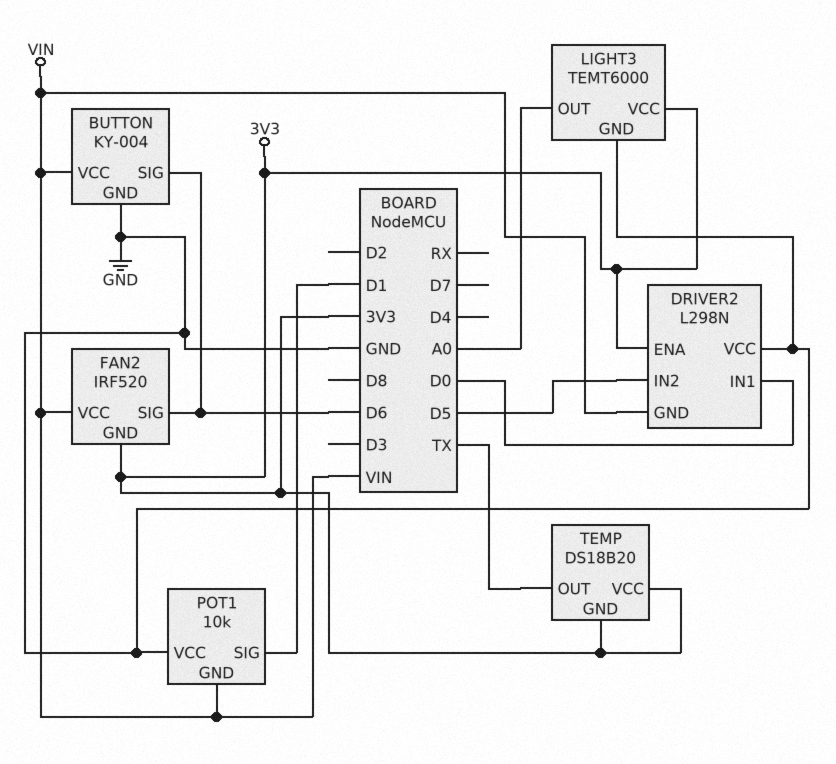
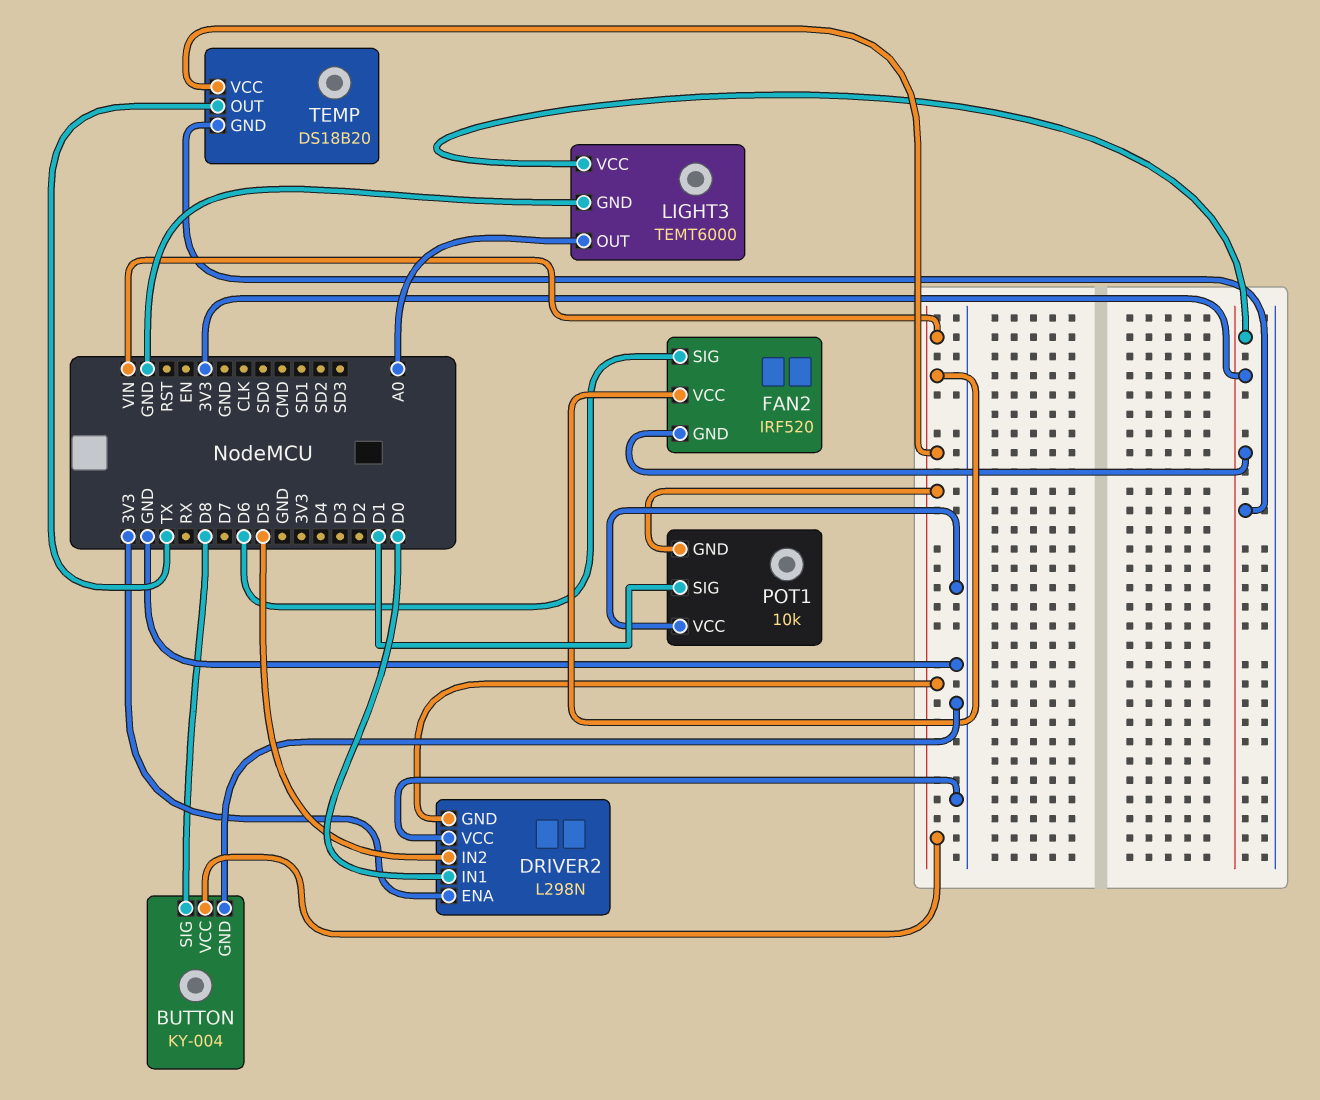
BUTTON pin SIG: D6 -> D8
TEMP pin VCC: 3V3 -> VIN

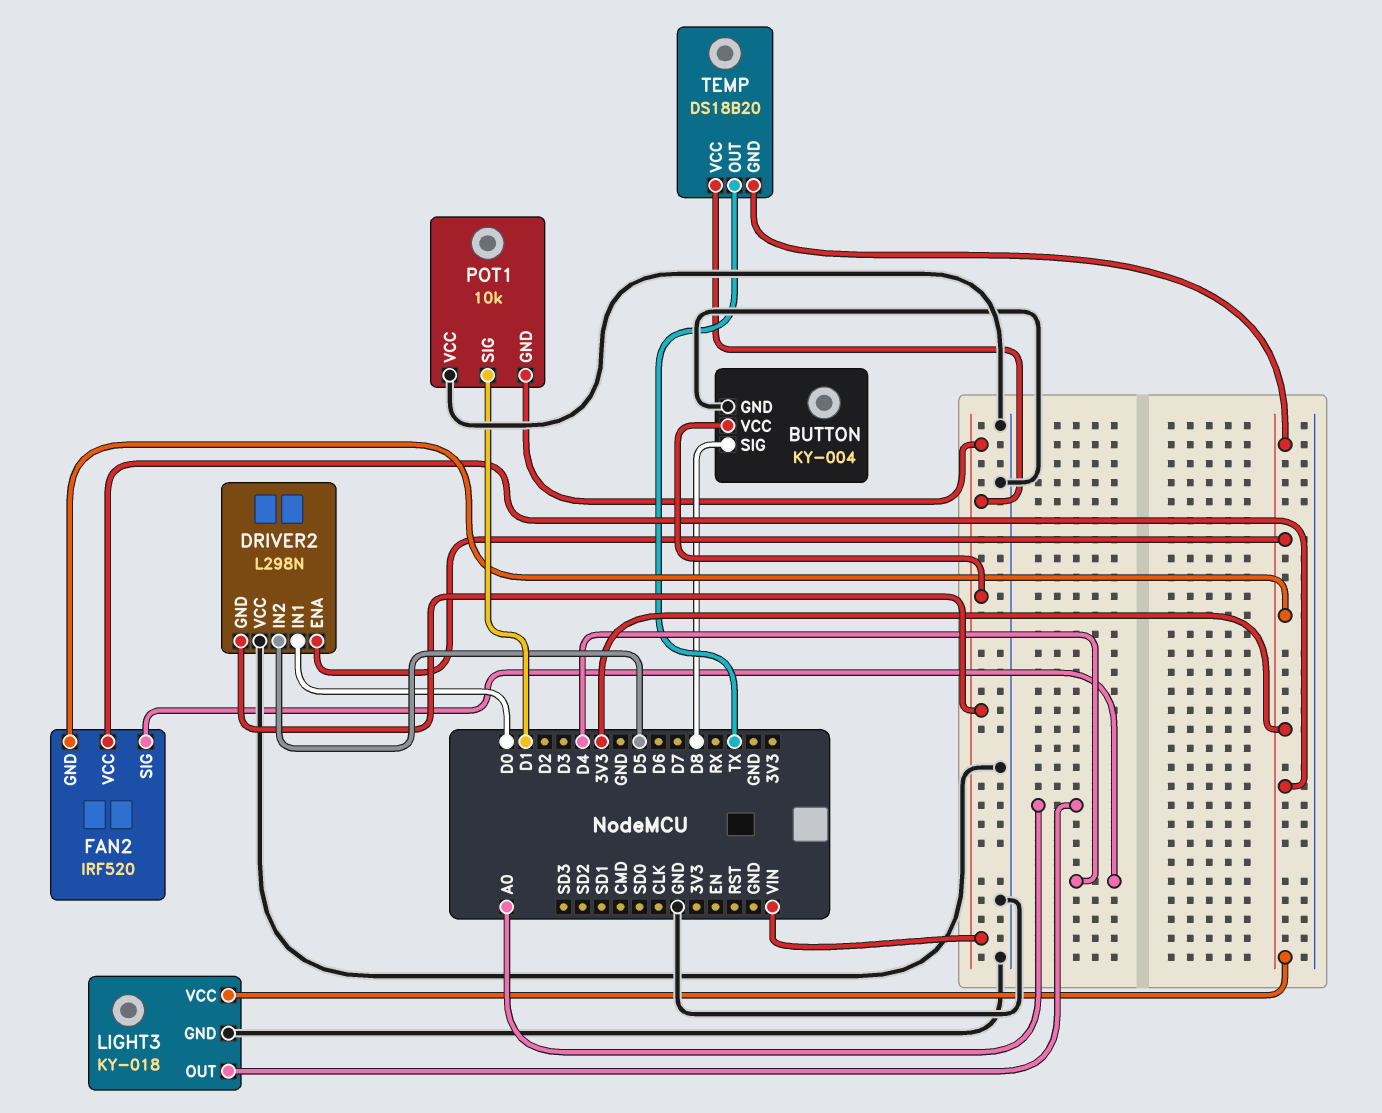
FAN2 pin SIG: D6 -> D4
FAN2 pin VCC: VIN -> 3V3
LIGHT3: TEMT6000 -> KY-018

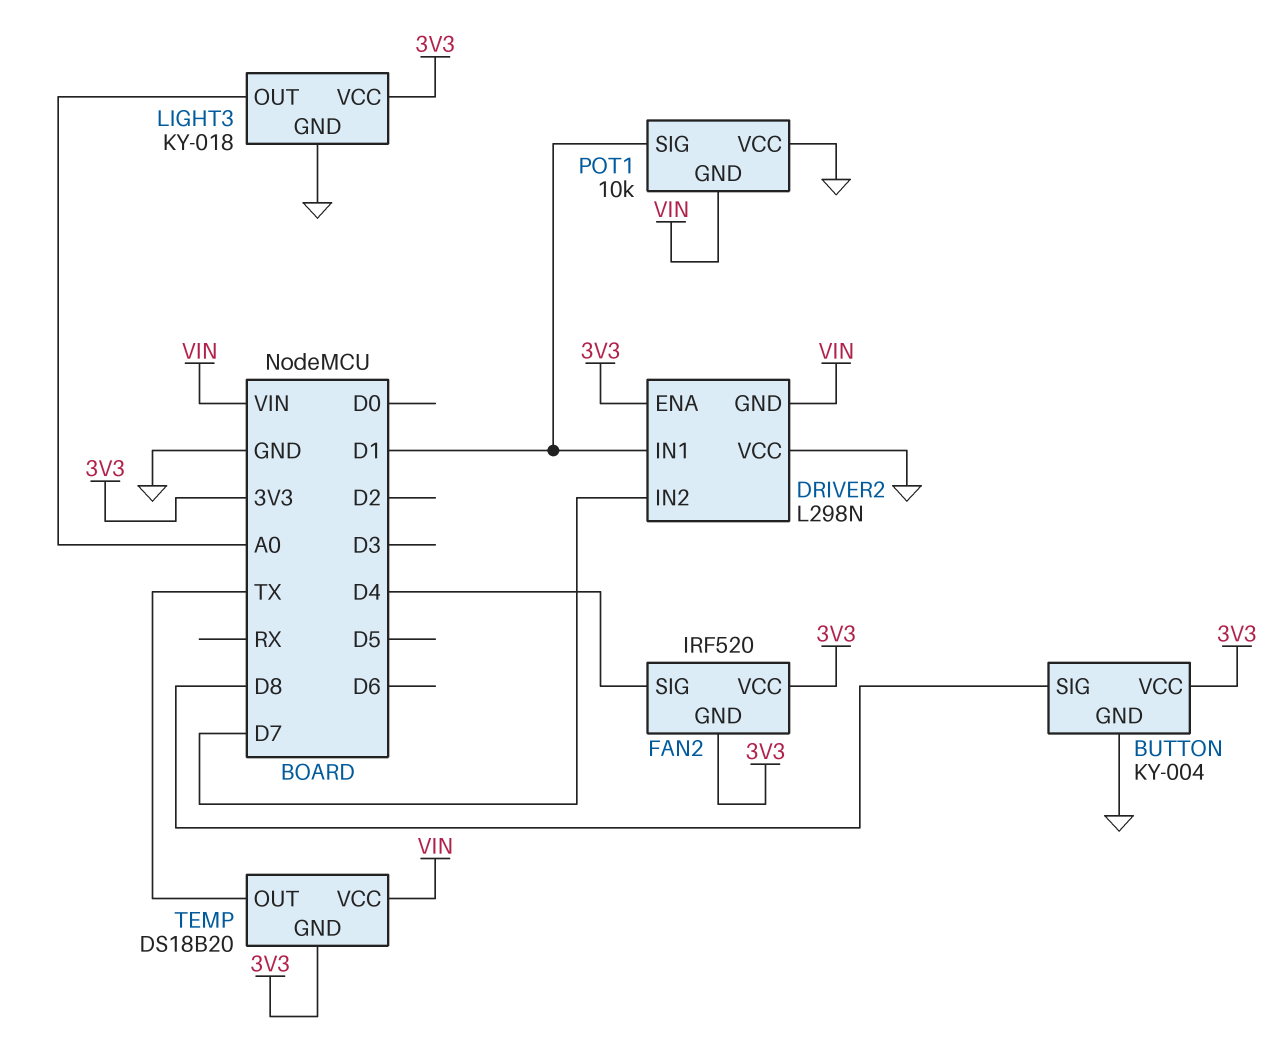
BUTTON pin VCC: VIN -> 3V3
DRIVER2 pin IN1: D0 -> D1
DRIVER2 pin IN2: D5 -> D7

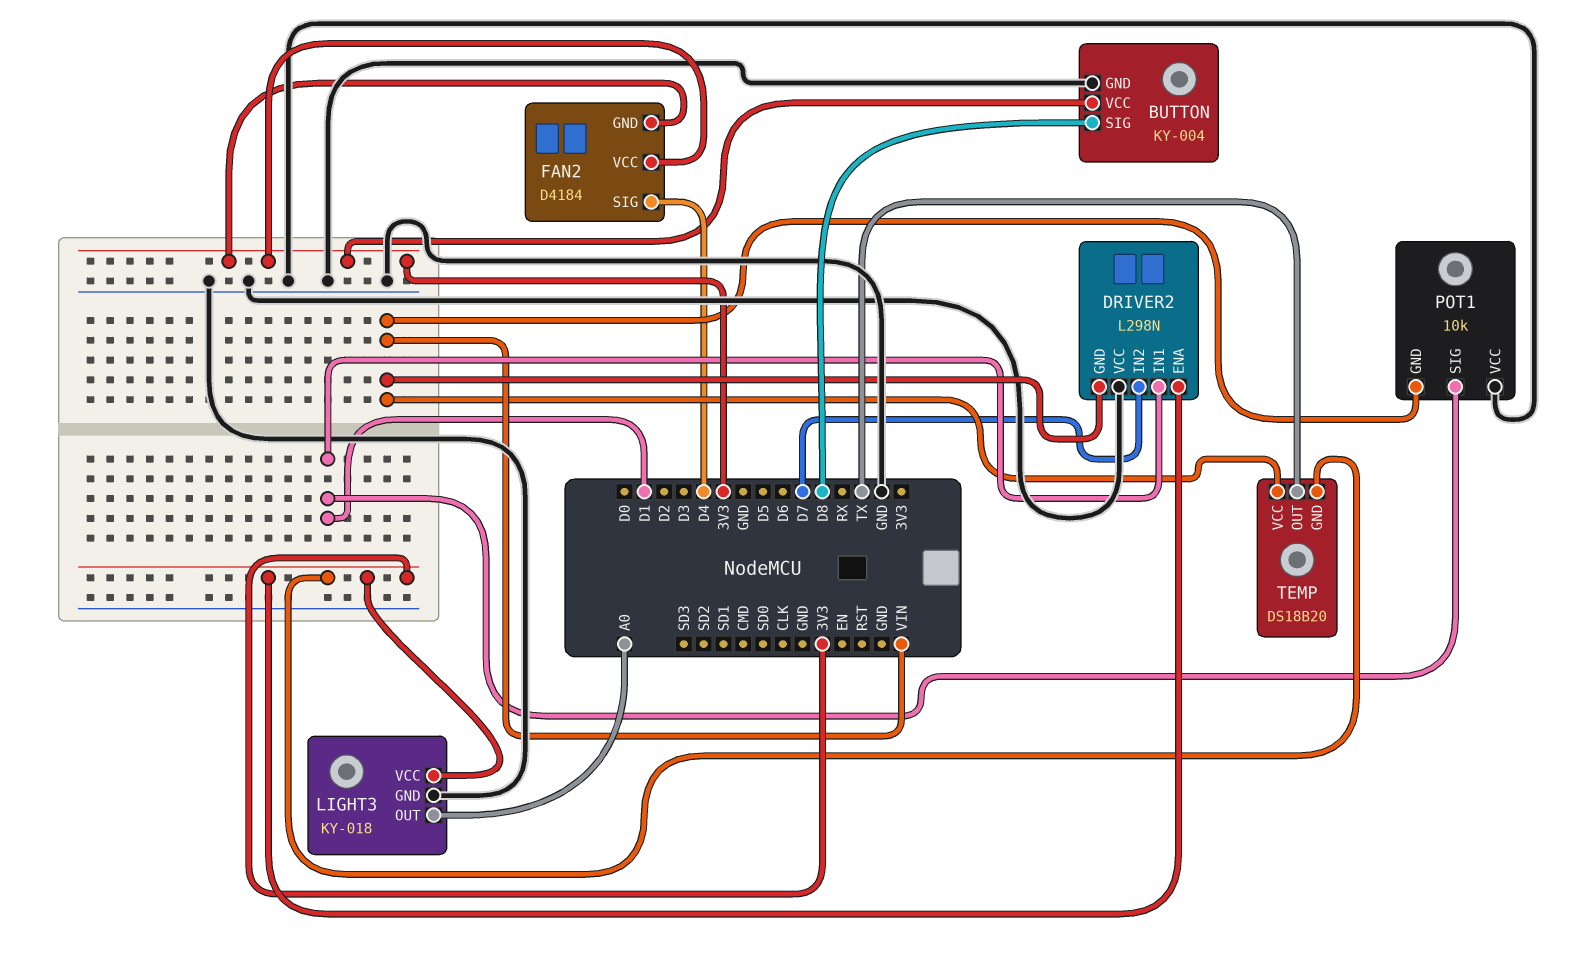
FAN2: IRF520 -> D4184

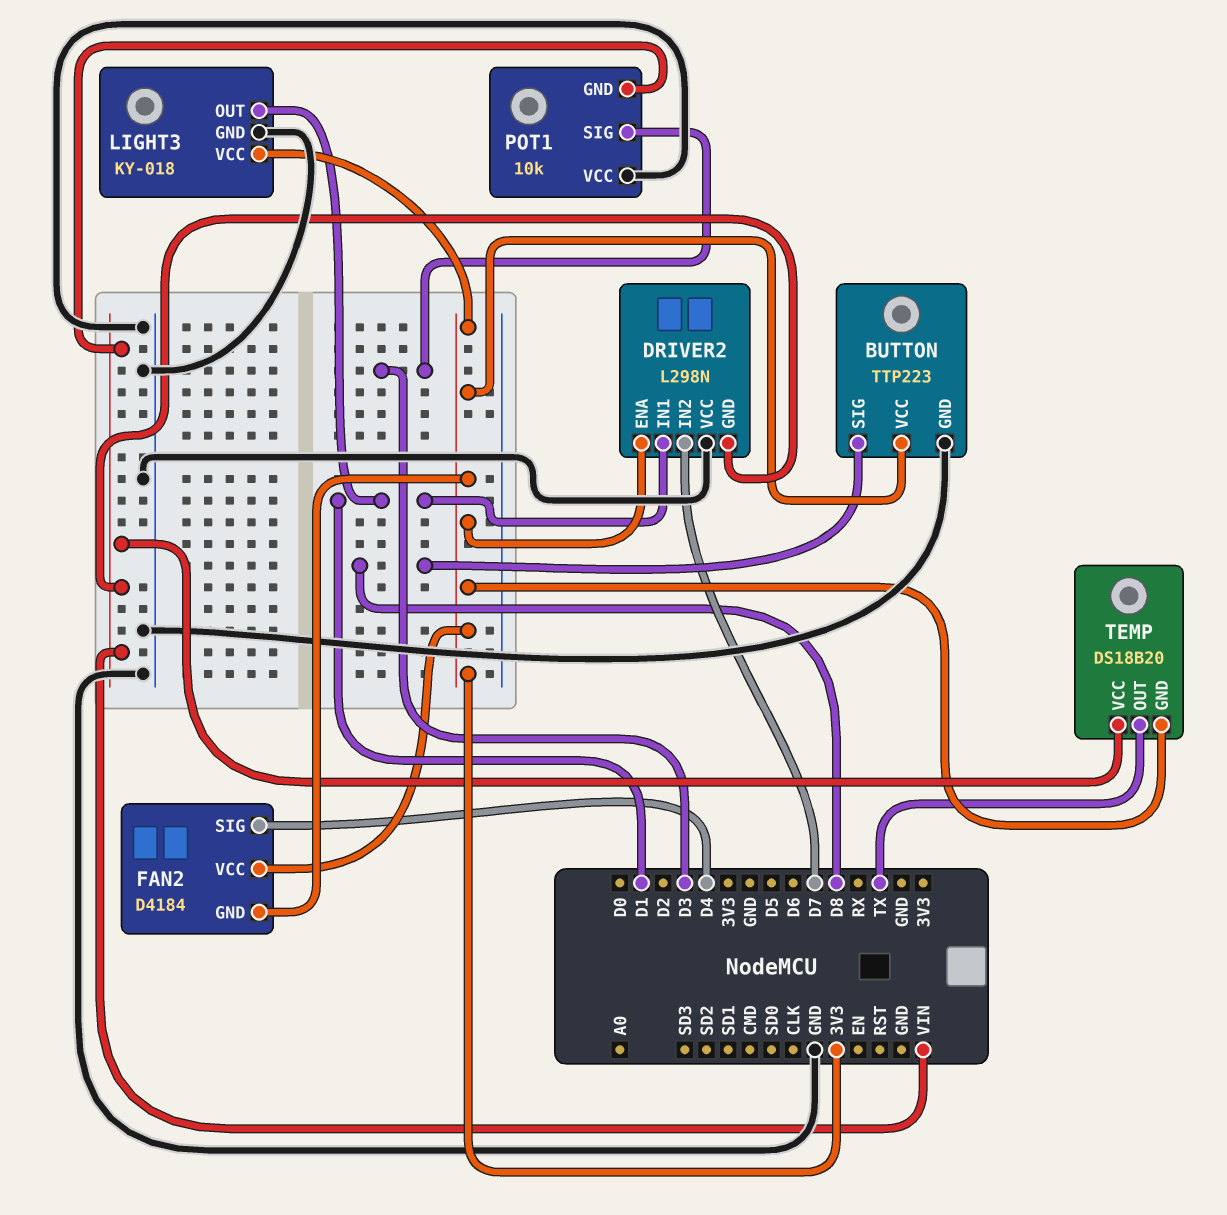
BUTTON: KY-004 -> TTP223
LIGHT3 pin OUT: A0 -> D1
POT1 pin SIG: D1 -> D3

